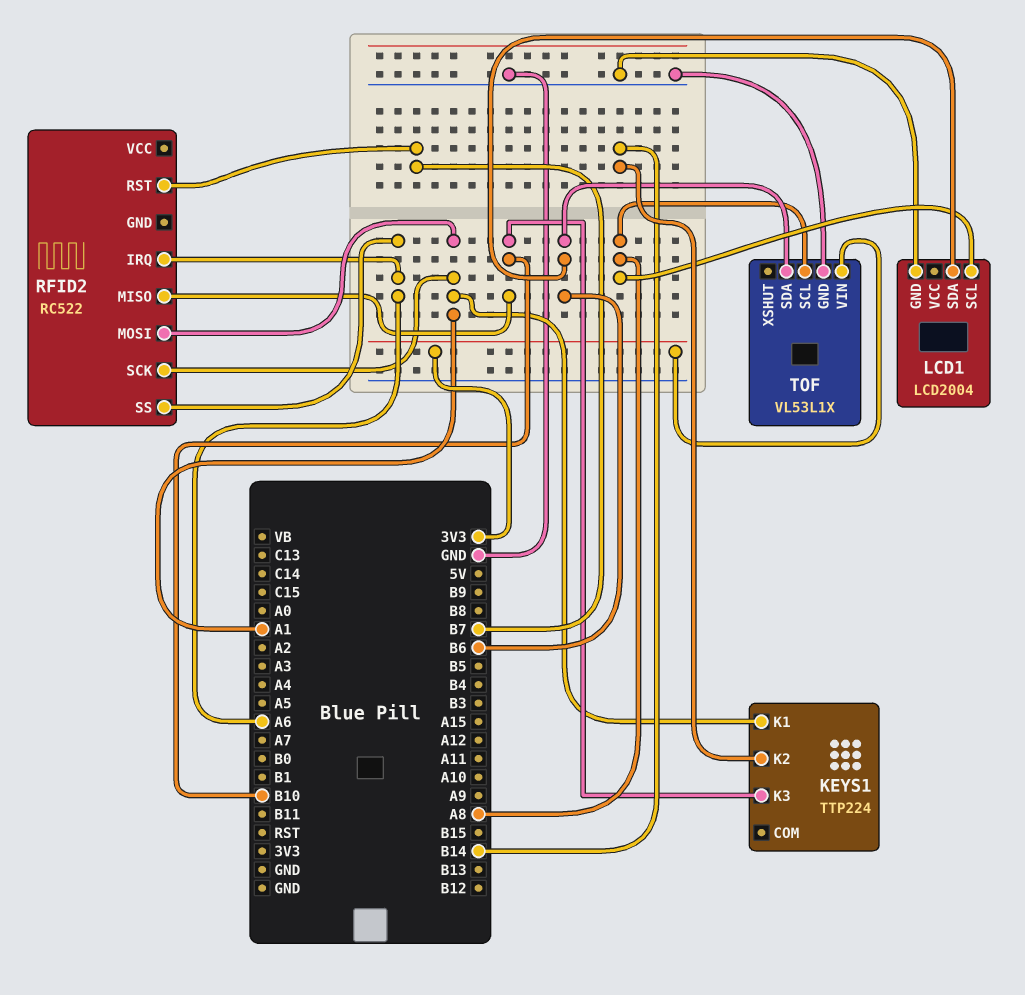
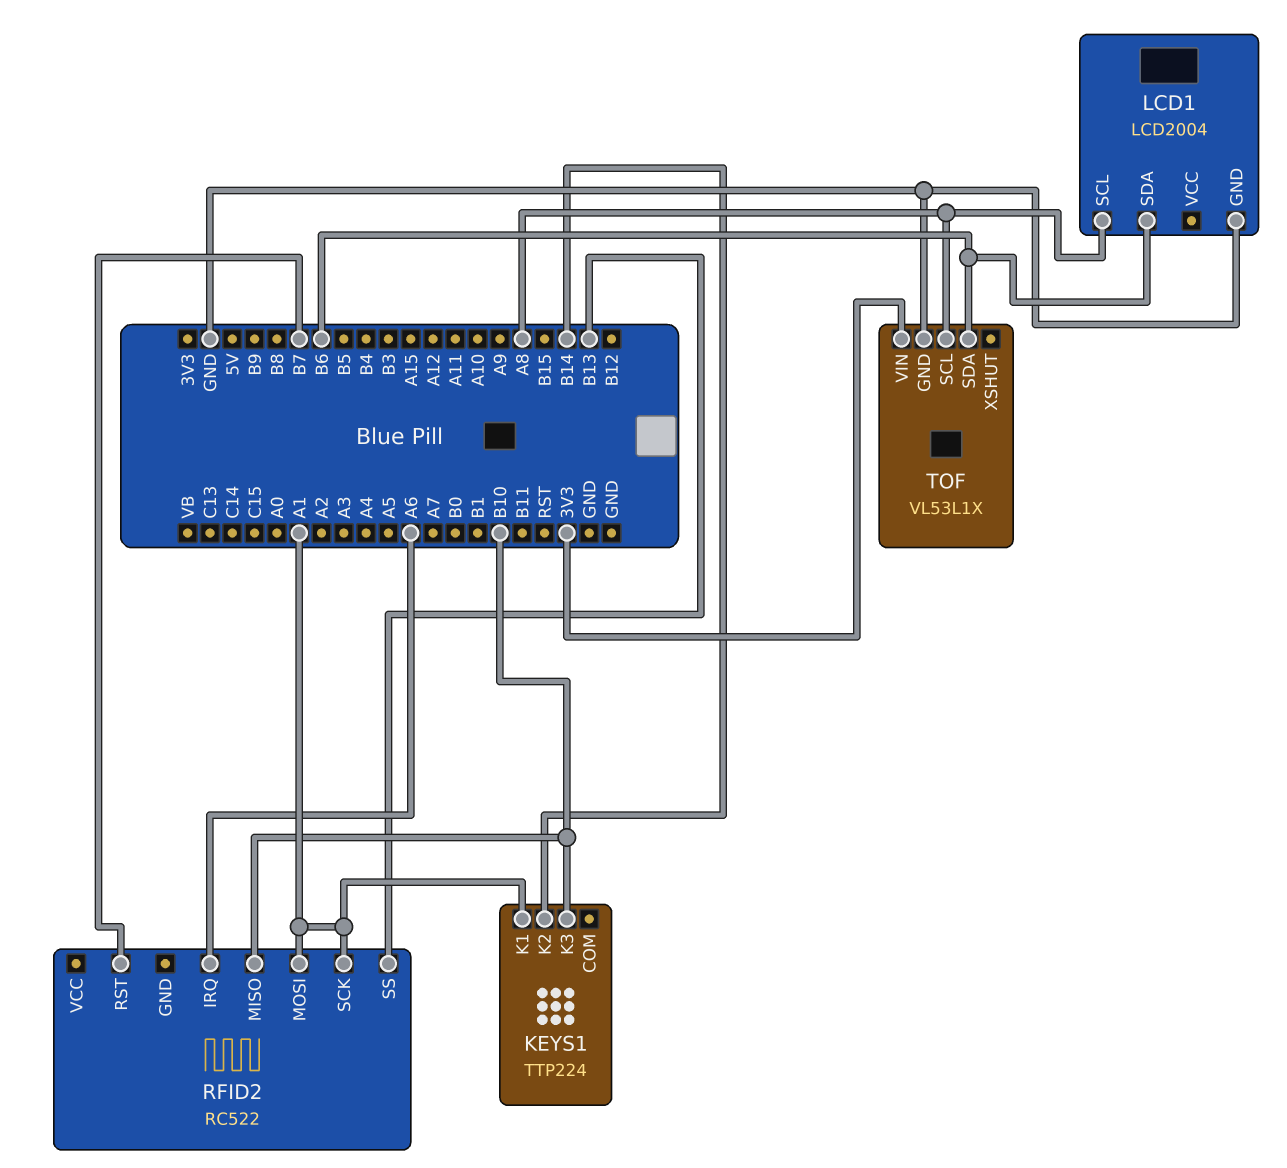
RFID2 pin SS: A6 -> B13

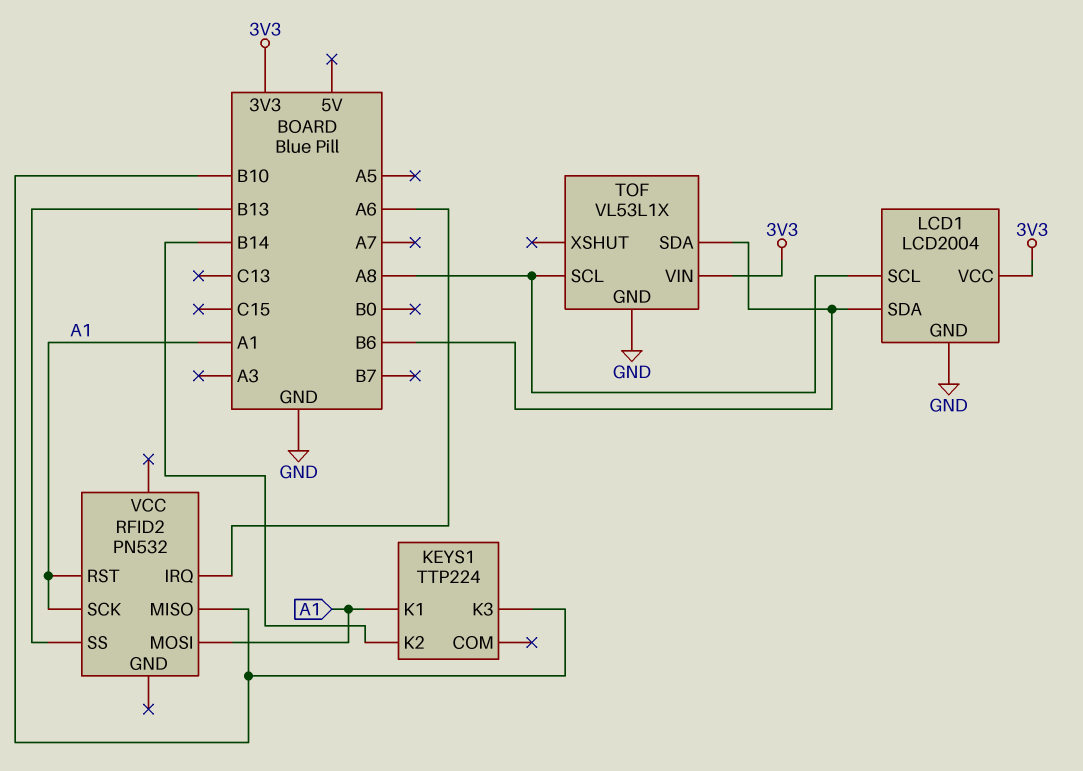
LCD1 pin VCC: none -> 3V3
RFID2: RC522 -> PN532
RFID2 pin RST: B7 -> A1

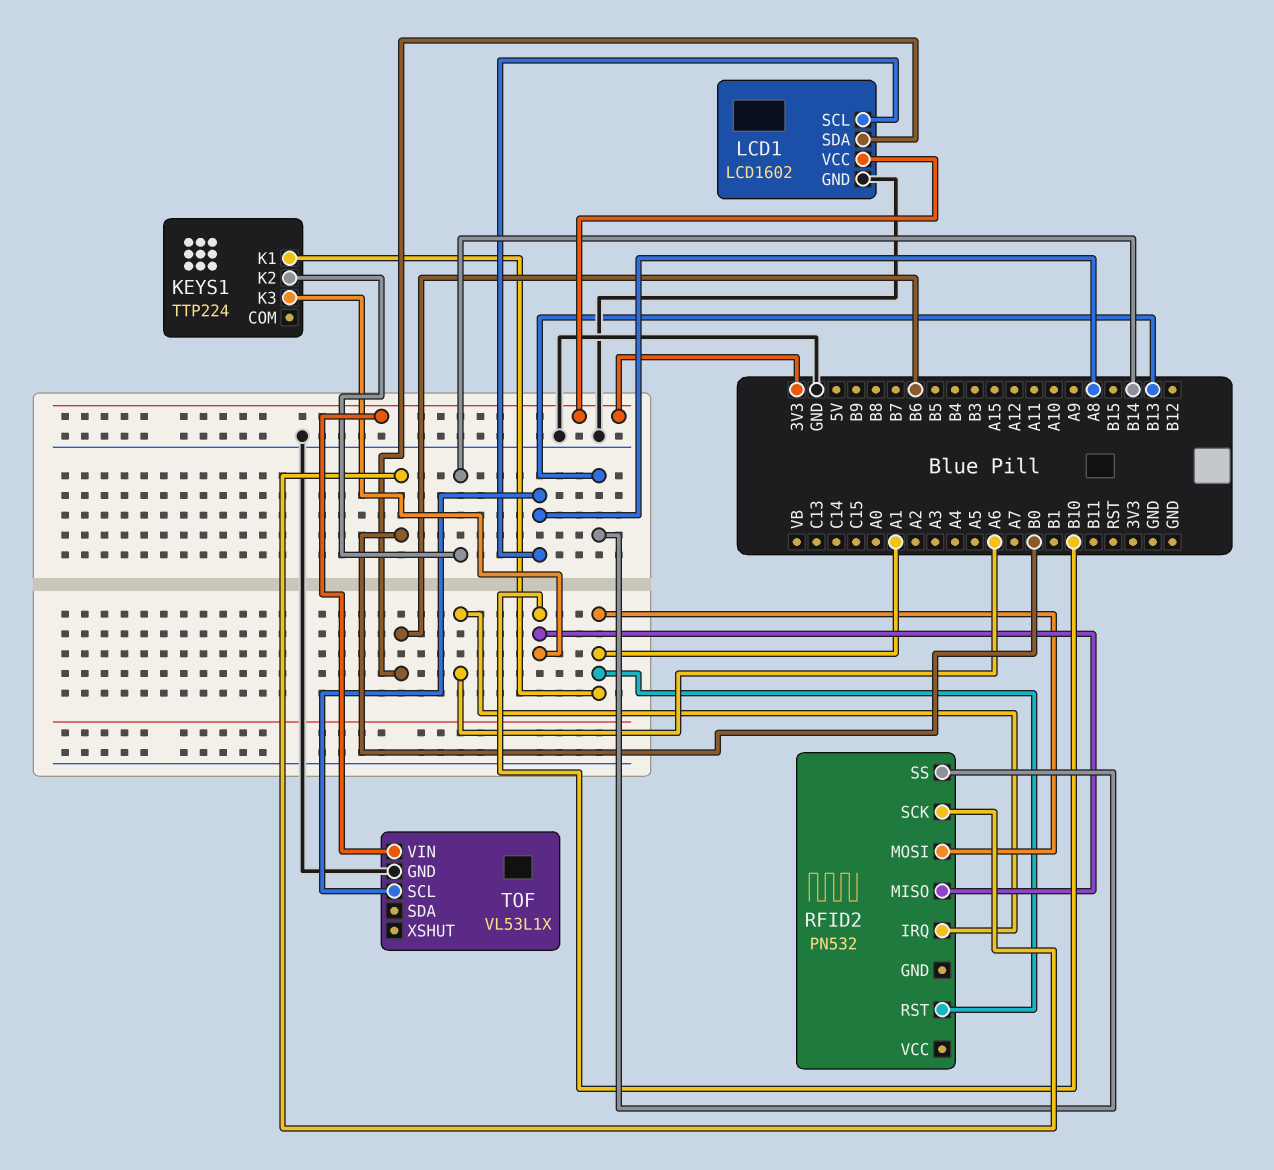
LCD1: LCD2004 -> LCD1602
RFID2 pin SCK: A1 -> B0
TOF pin SDA: B6 -> none

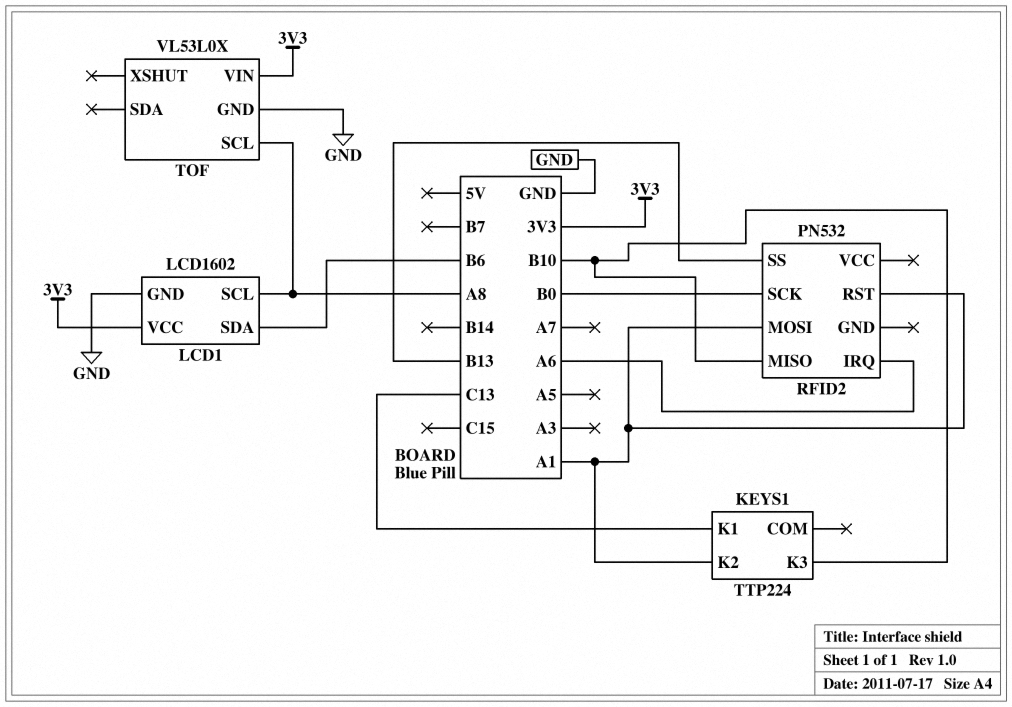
KEYS1 pin K1: A1 -> C13
KEYS1 pin K2: B14 -> A1
TOF: VL53L1X -> VL53L0X

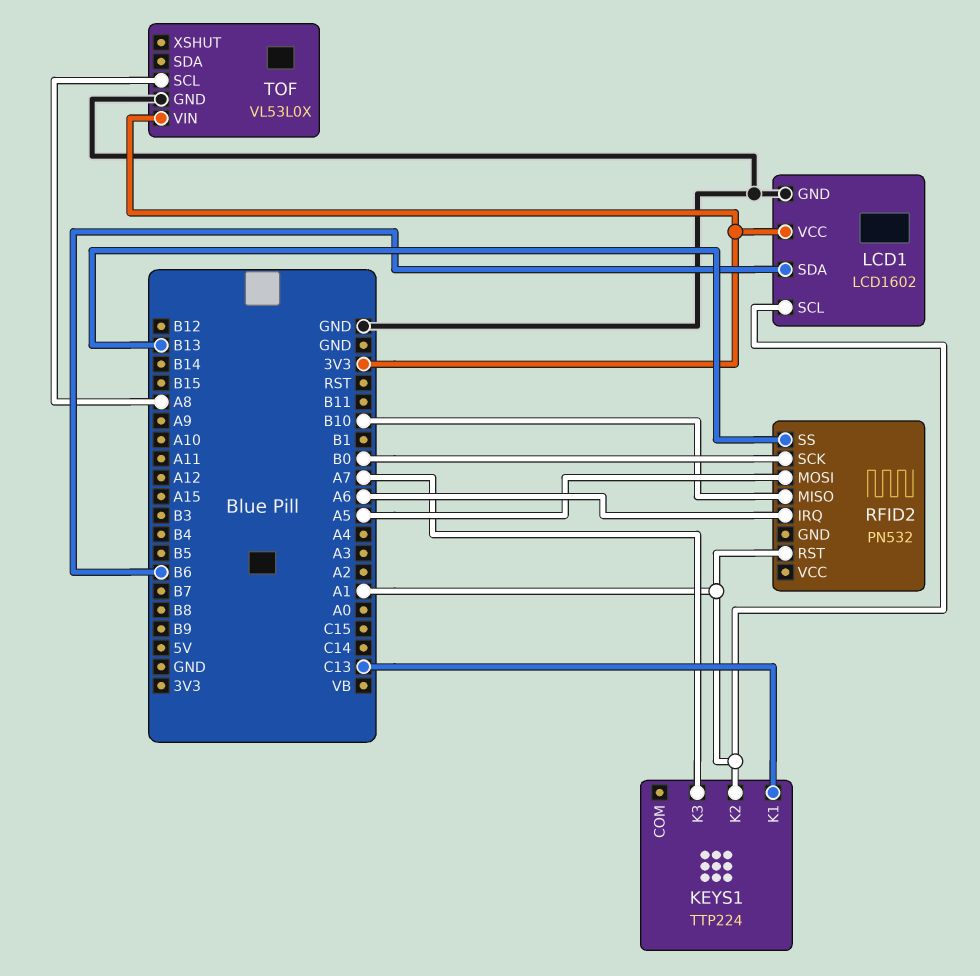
KEYS1 pin K3: B10 -> A7
LCD1 pin SCL: A8 -> A1
RFID2 pin MOSI: A1 -> A5

